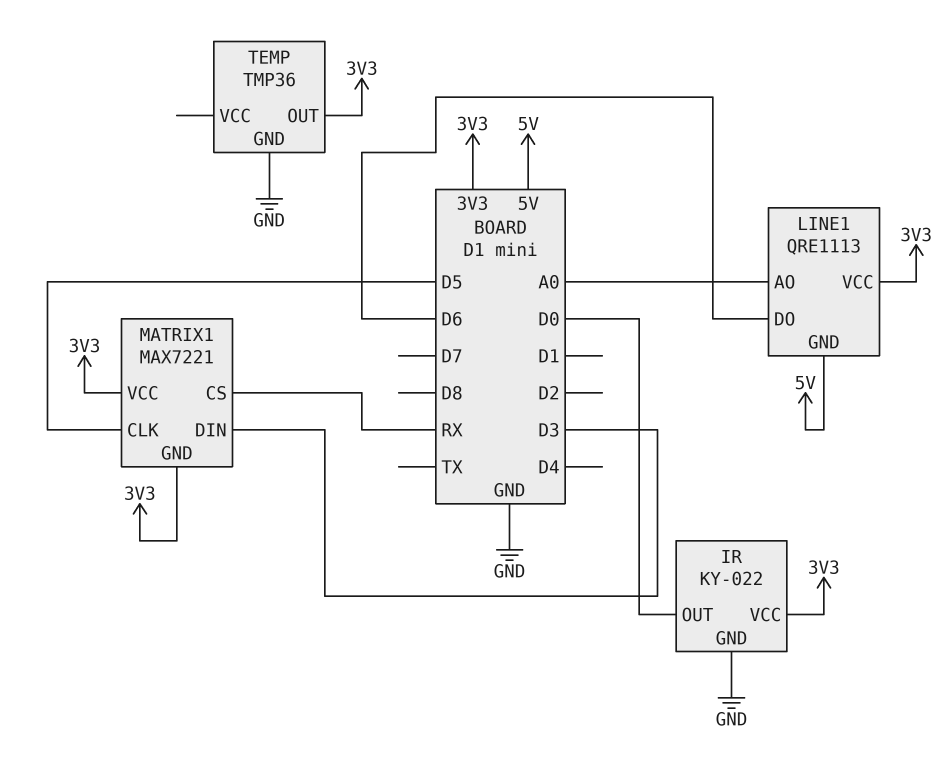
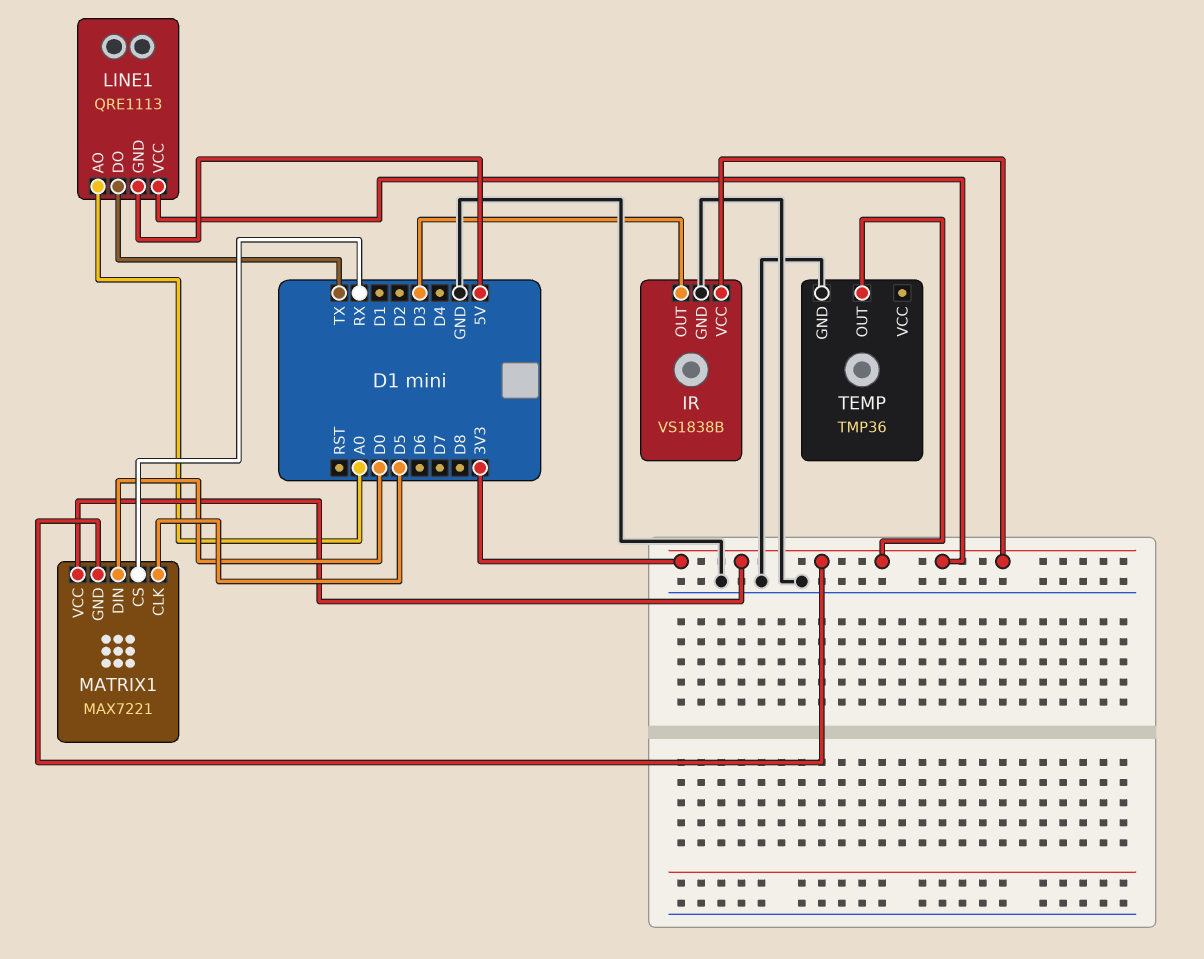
IR: KY-022 -> VS1838B
IR pin OUT: D0 -> D3
LINE1 pin DO: D6 -> TX
MATRIX1 pin DIN: D3 -> D0

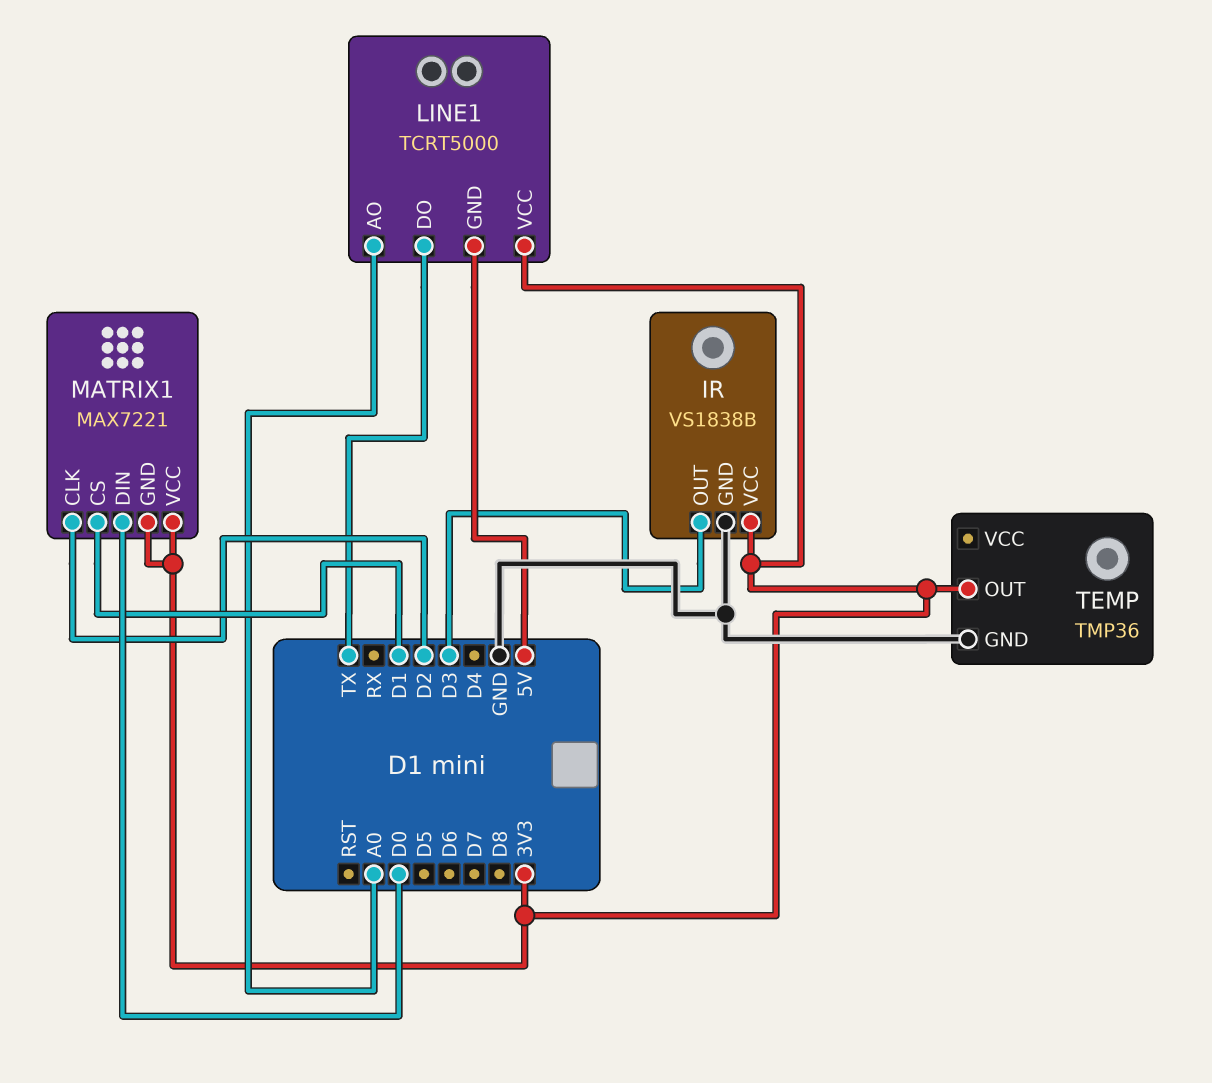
LINE1: QRE1113 -> TCRT5000
MATRIX1 pin CLK: D5 -> D2
MATRIX1 pin CS: RX -> D1

